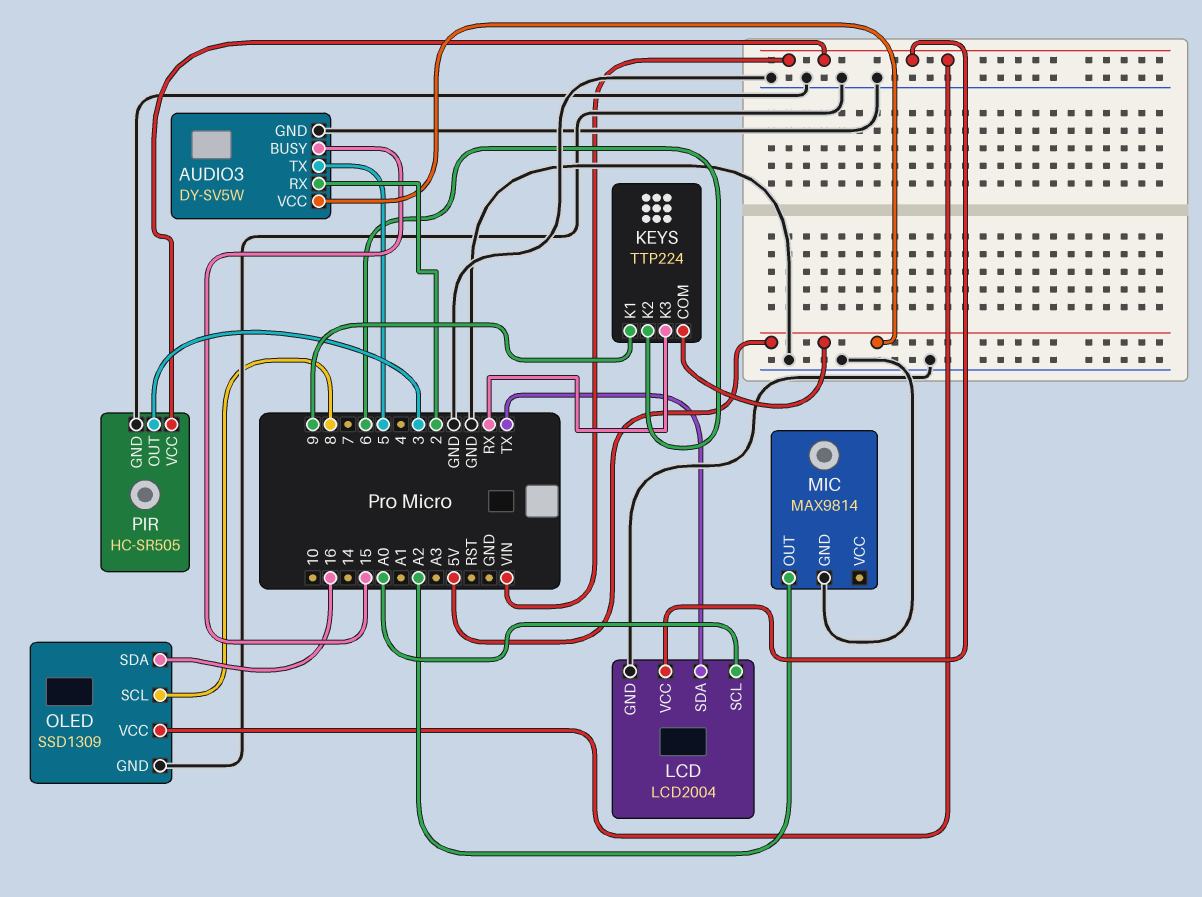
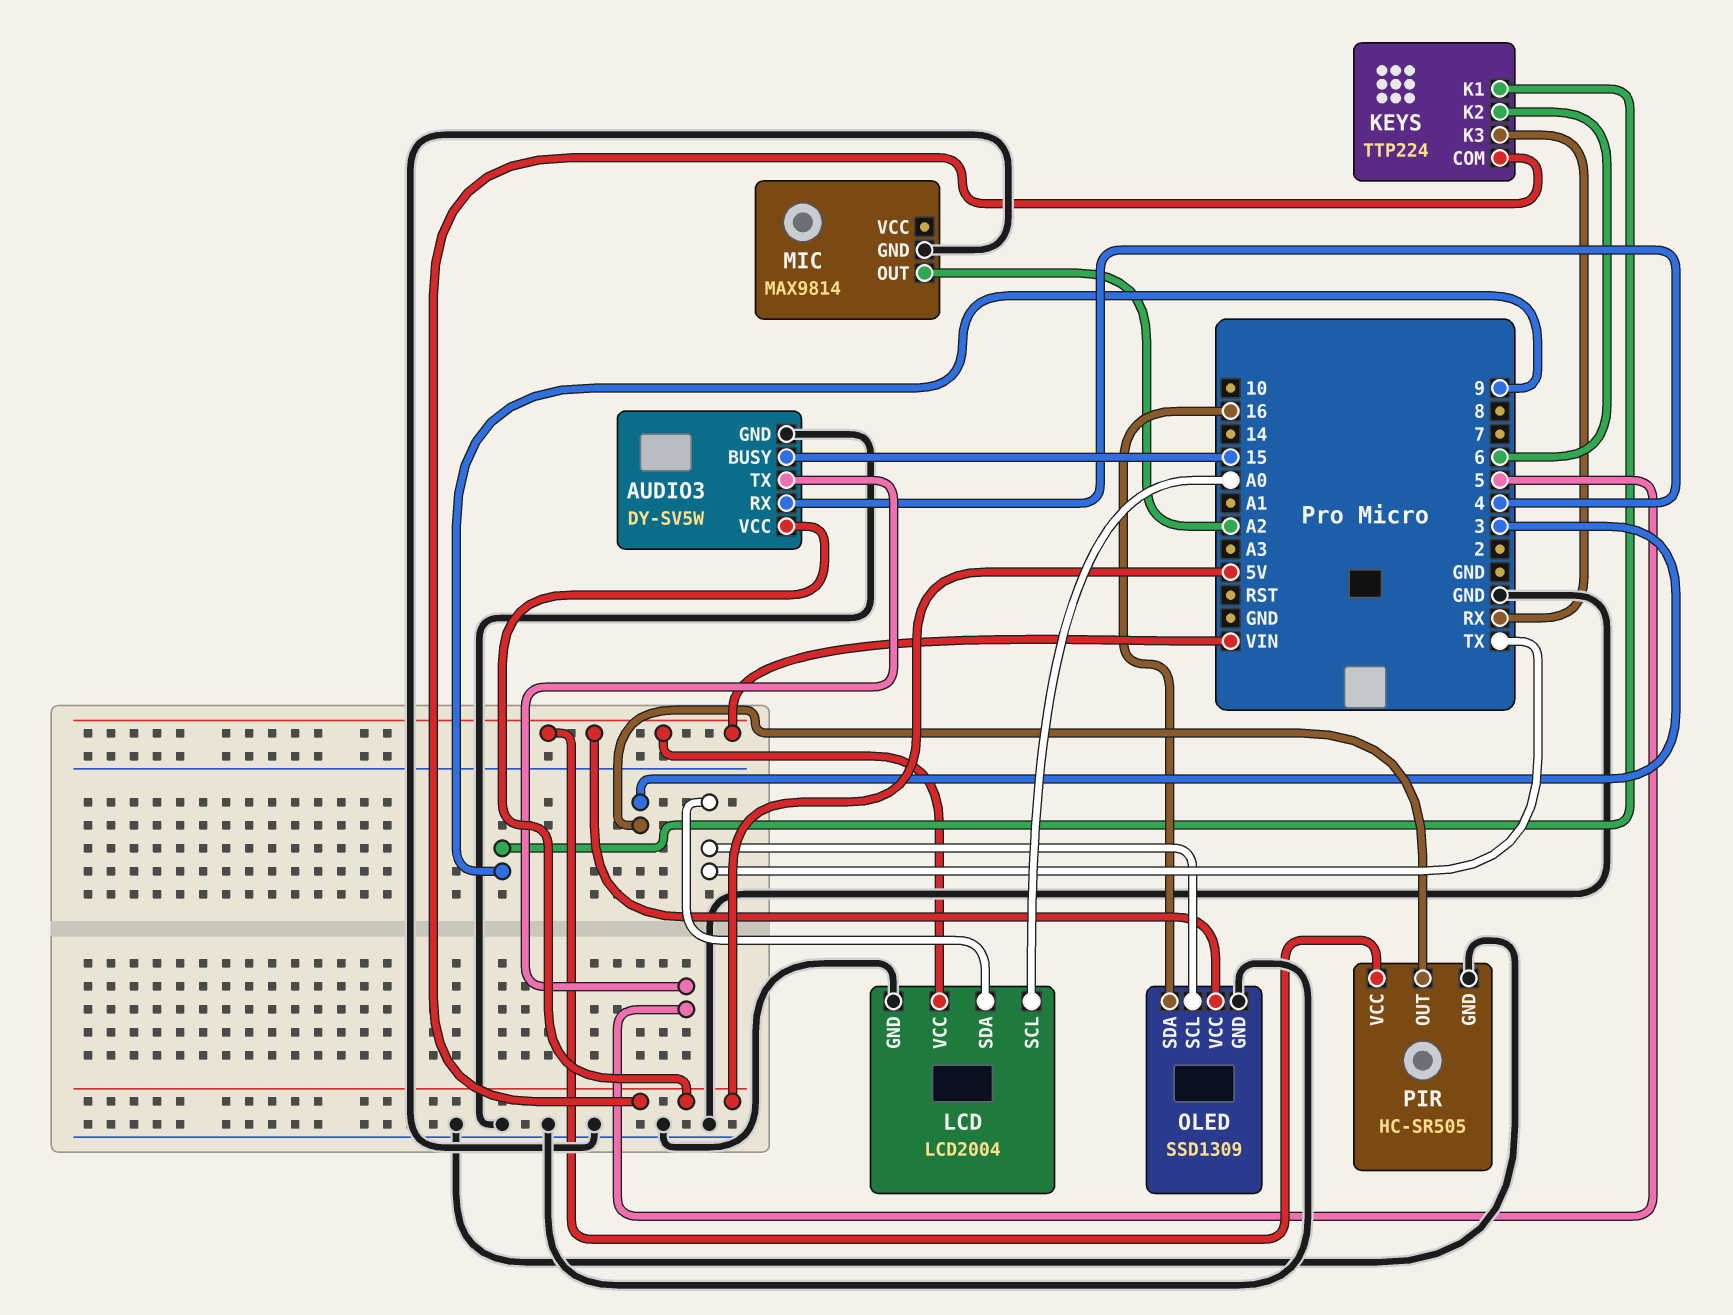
AUDIO3 pin RX: 2 -> 4
OLED pin SCL: 8 -> TX

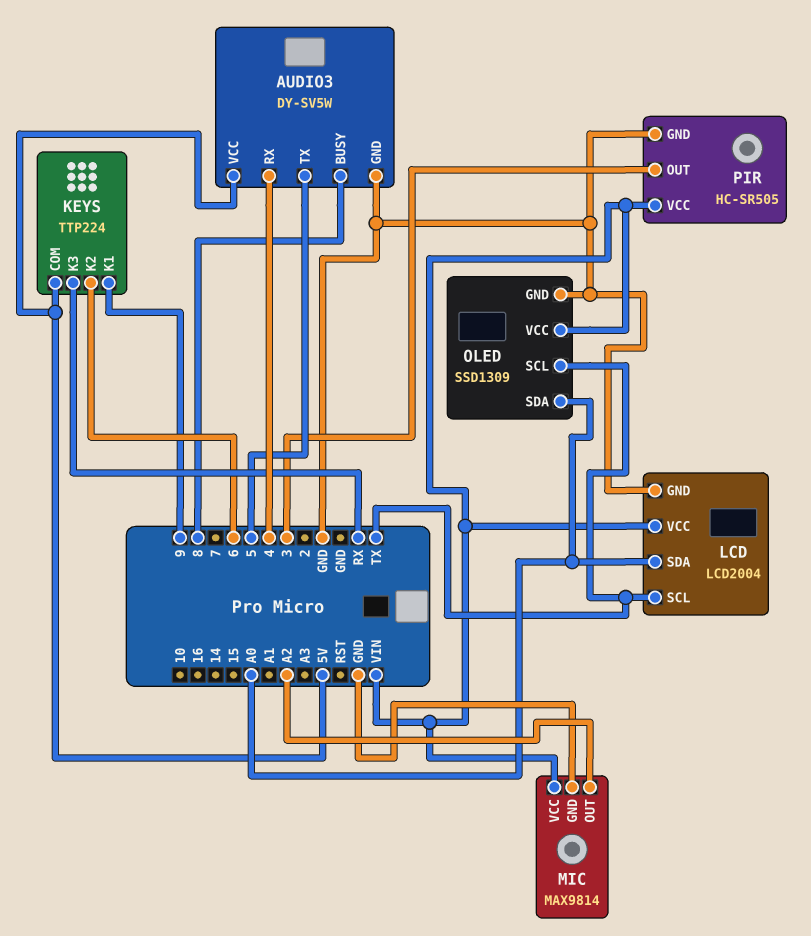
AUDIO3 pin BUSY: 15 -> 8
LCD pin SCL: A0 -> TX
LCD pin SDA: TX -> A0
MIC pin VCC: none -> VIN
OLED pin SDA: 16 -> A0

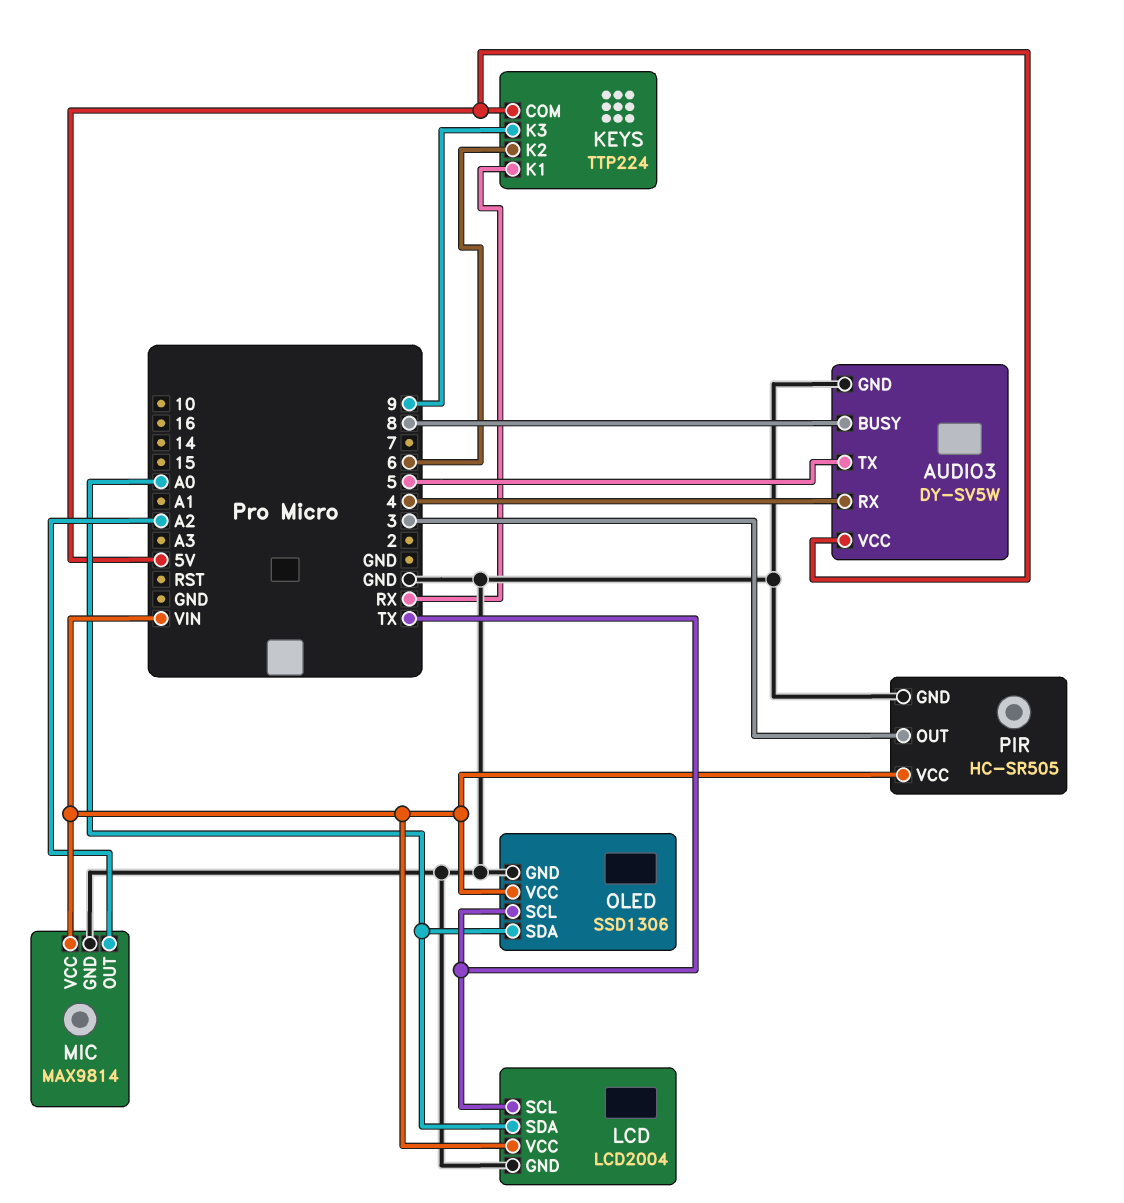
KEYS pin K1: 9 -> RX
KEYS pin K3: RX -> 9
OLED: SSD1309 -> SSD1306

